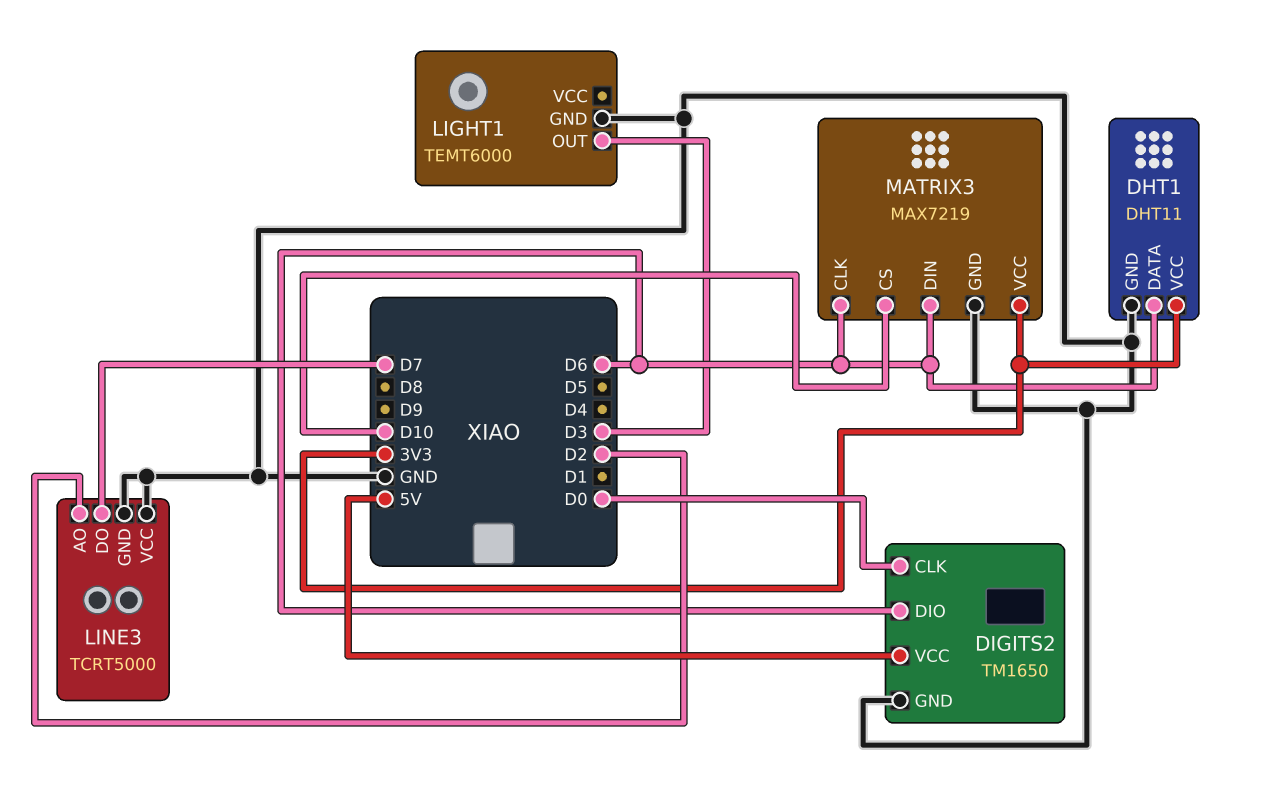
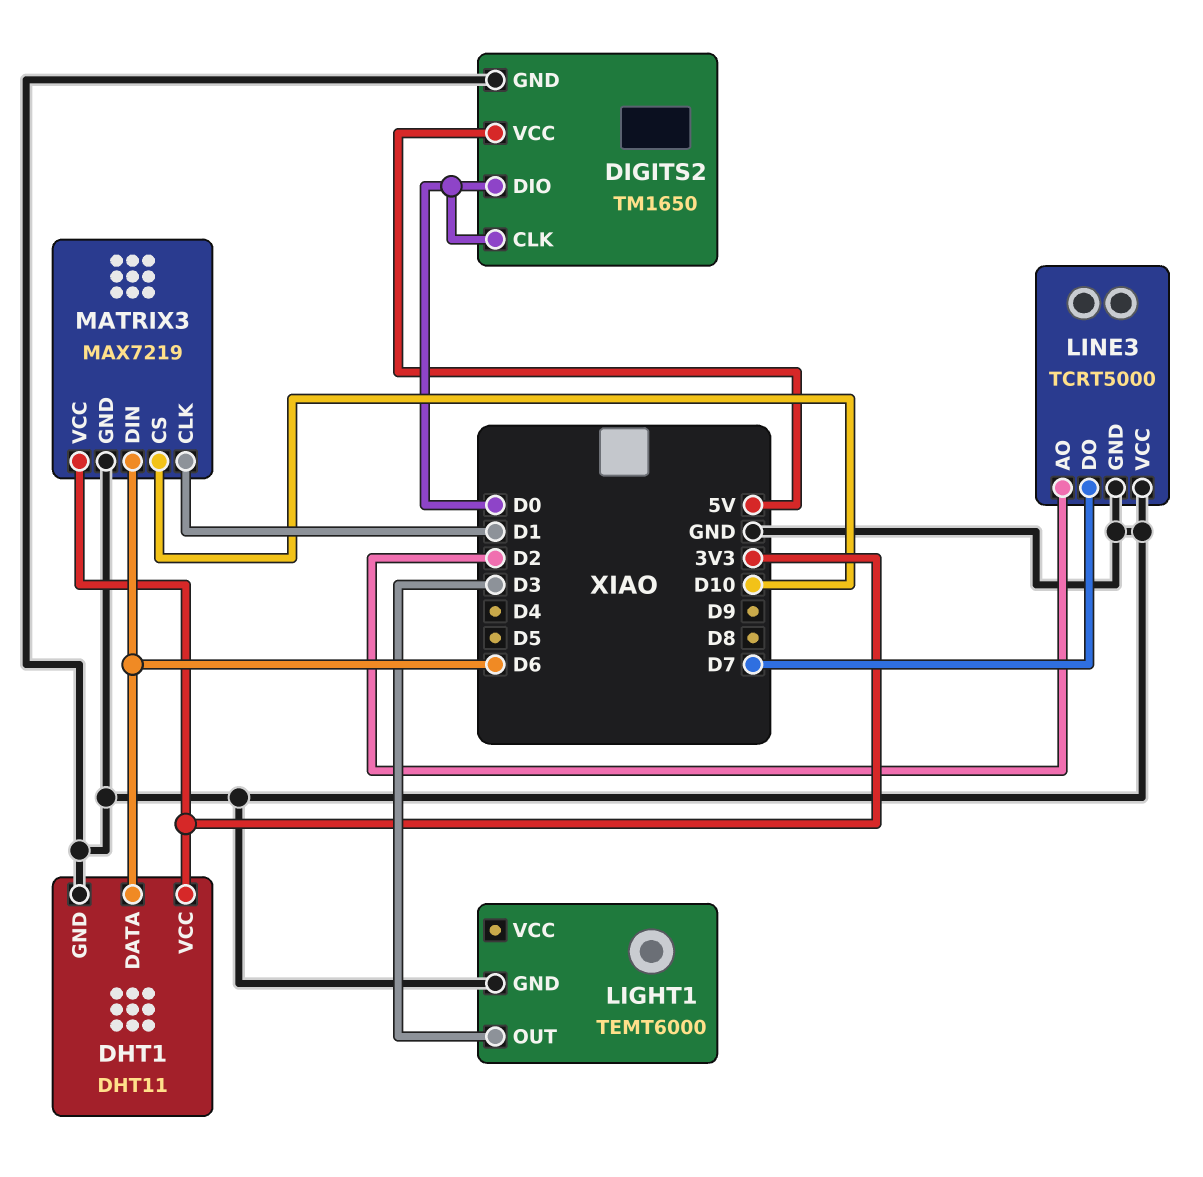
DIGITS2 pin DIO: D6 -> D0
MATRIX3 pin CLK: D6 -> D1

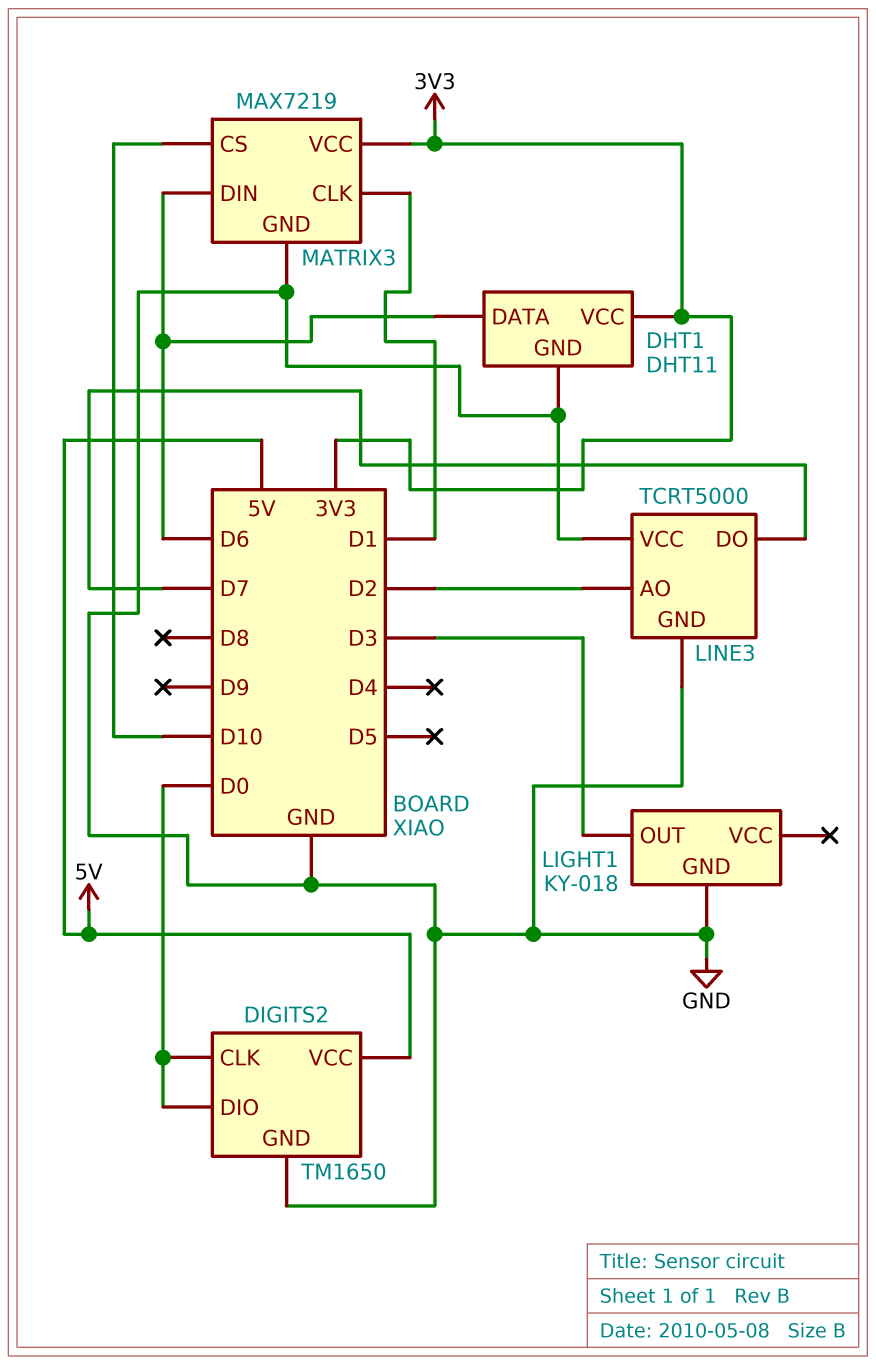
LIGHT1: TEMT6000 -> KY-018

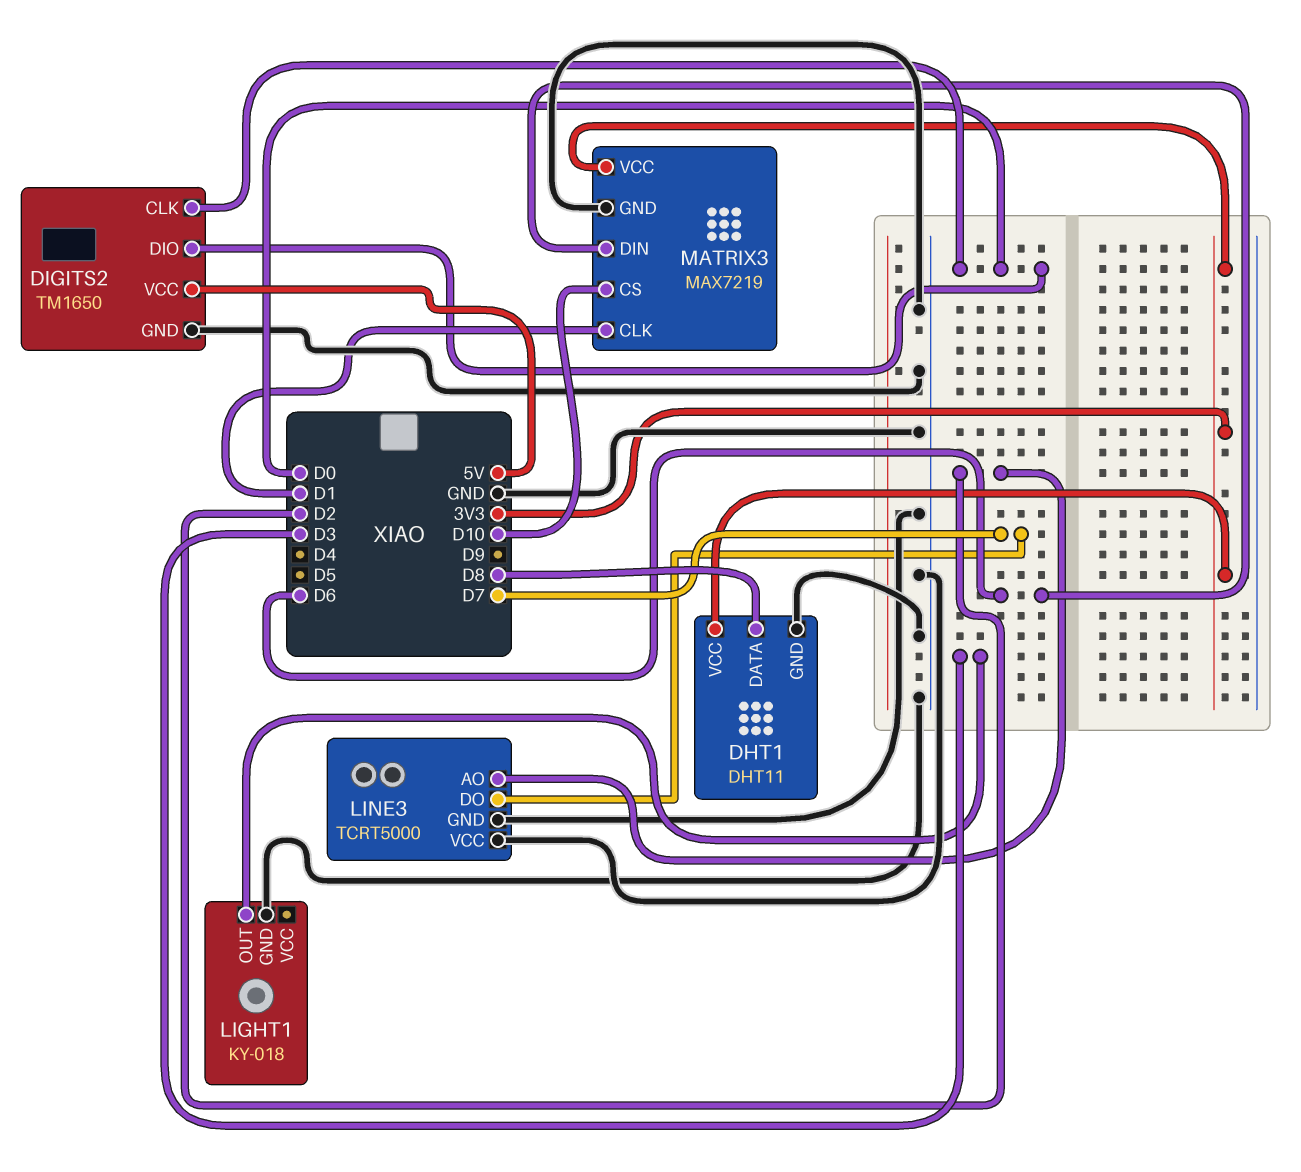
DHT1 pin DATA: D6 -> D8

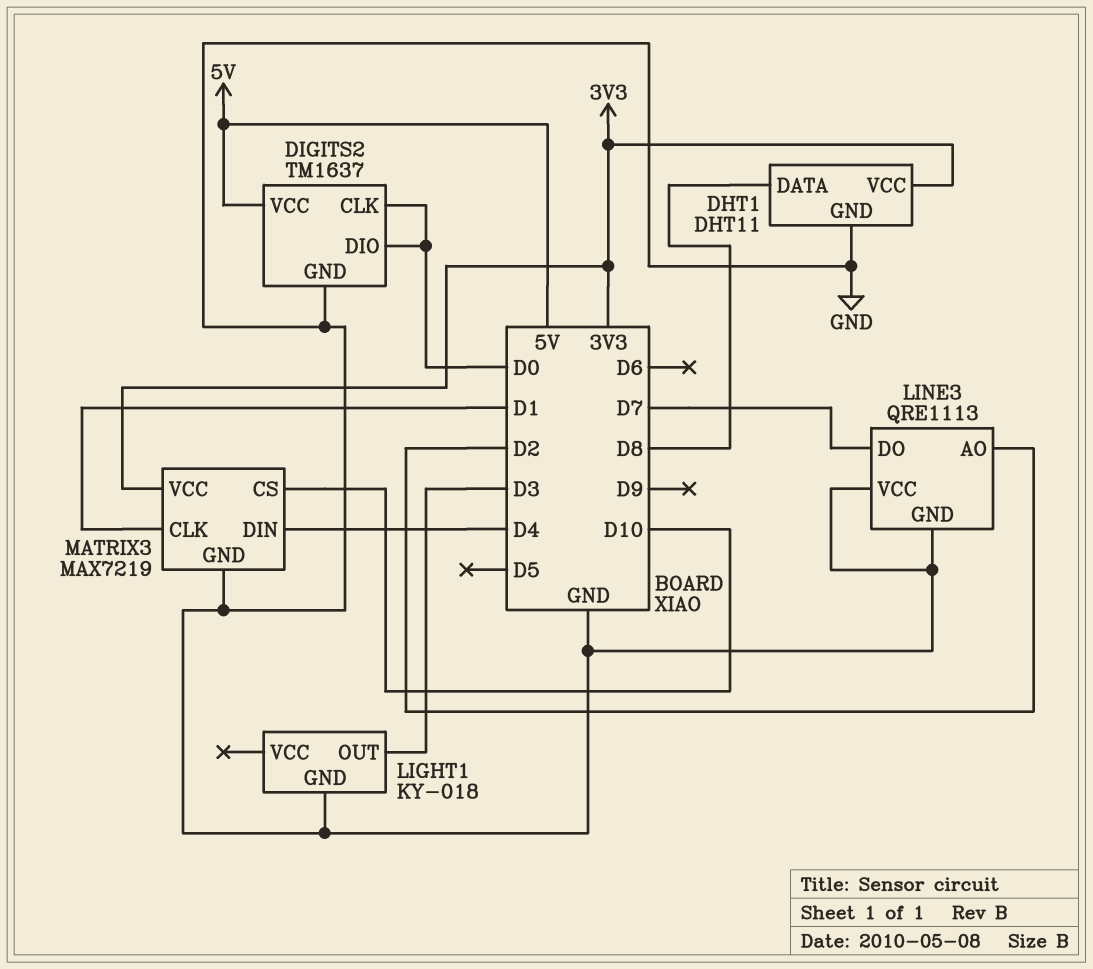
DIGITS2: TM1650 -> TM1637
LINE3: TCRT5000 -> QRE1113
MATRIX3 pin DIN: D6 -> D4

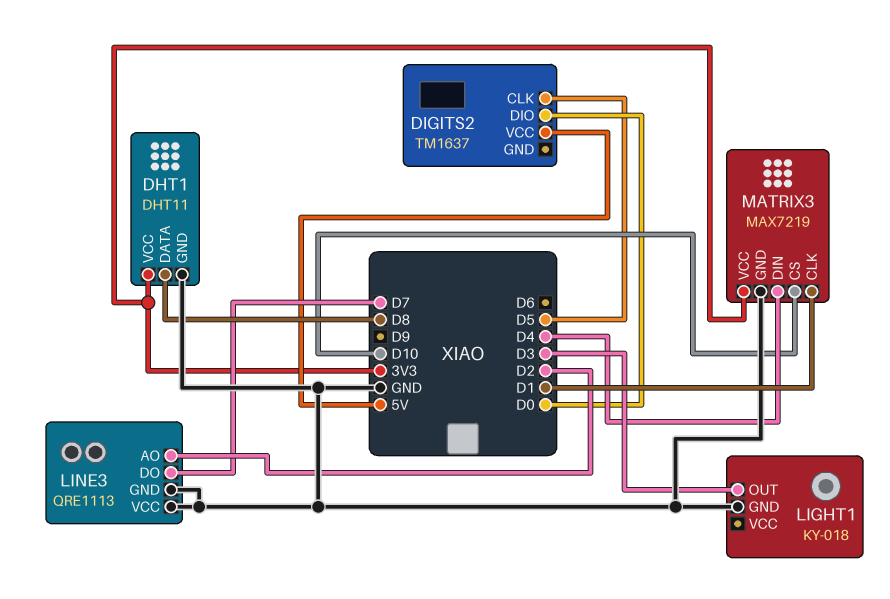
DIGITS2 pin CLK: D0 -> D5
DIGITS2 pin GND: GND -> none

